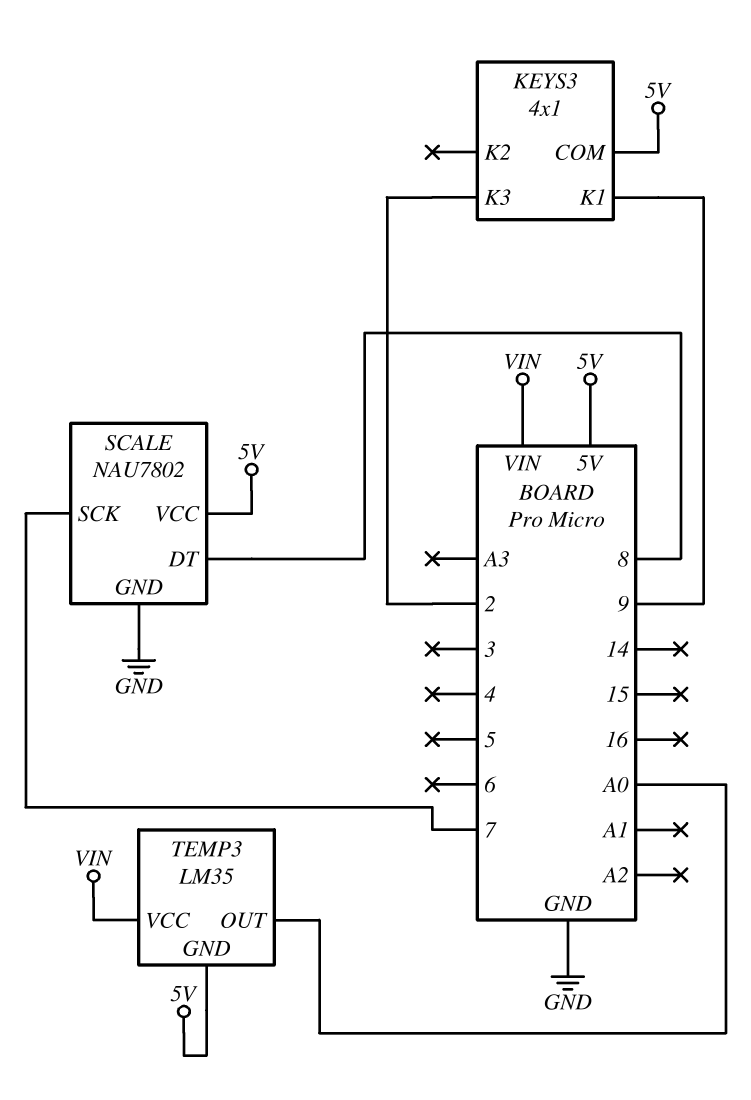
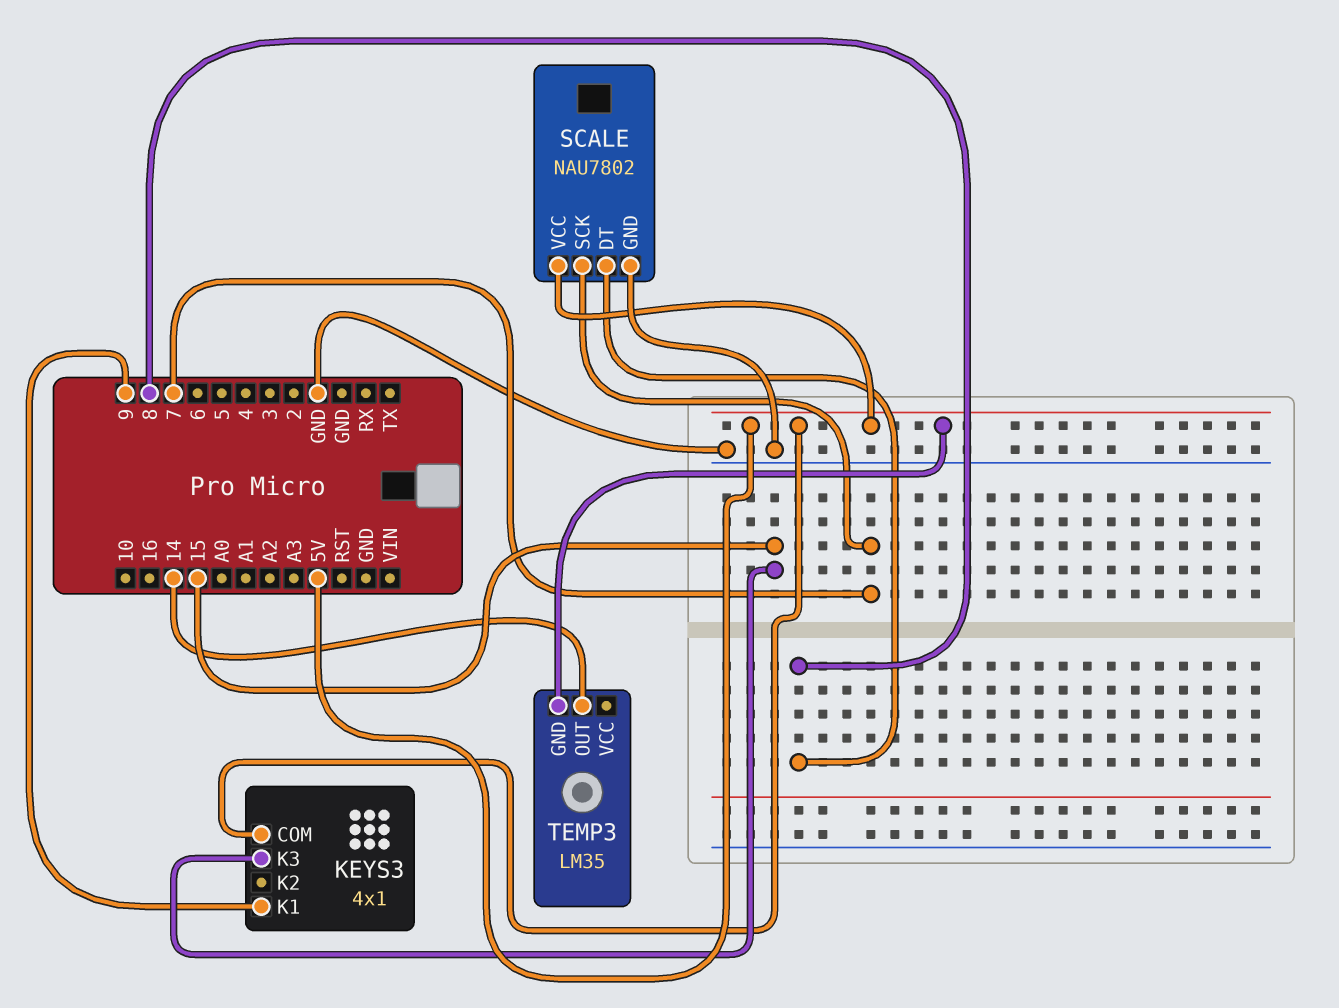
KEYS3 pin K3: 2 -> 15
TEMP3 pin OUT: A0 -> 14
TEMP3 pin VCC: VIN -> none

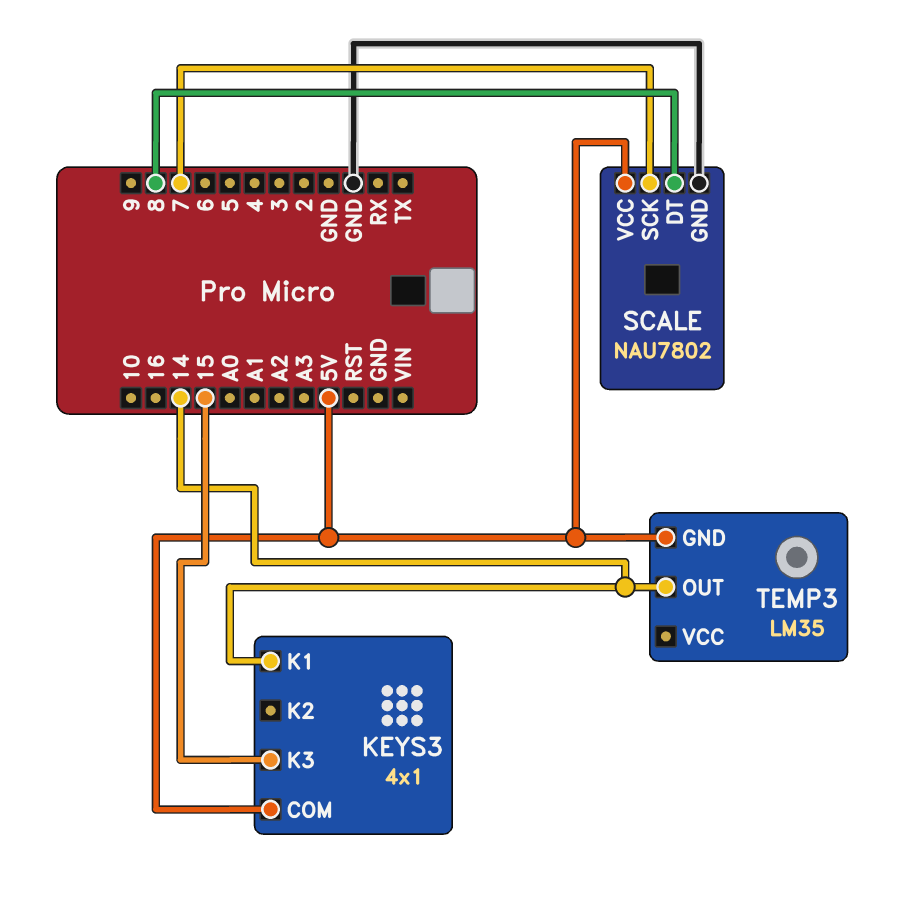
KEYS3 pin K1: 9 -> 14

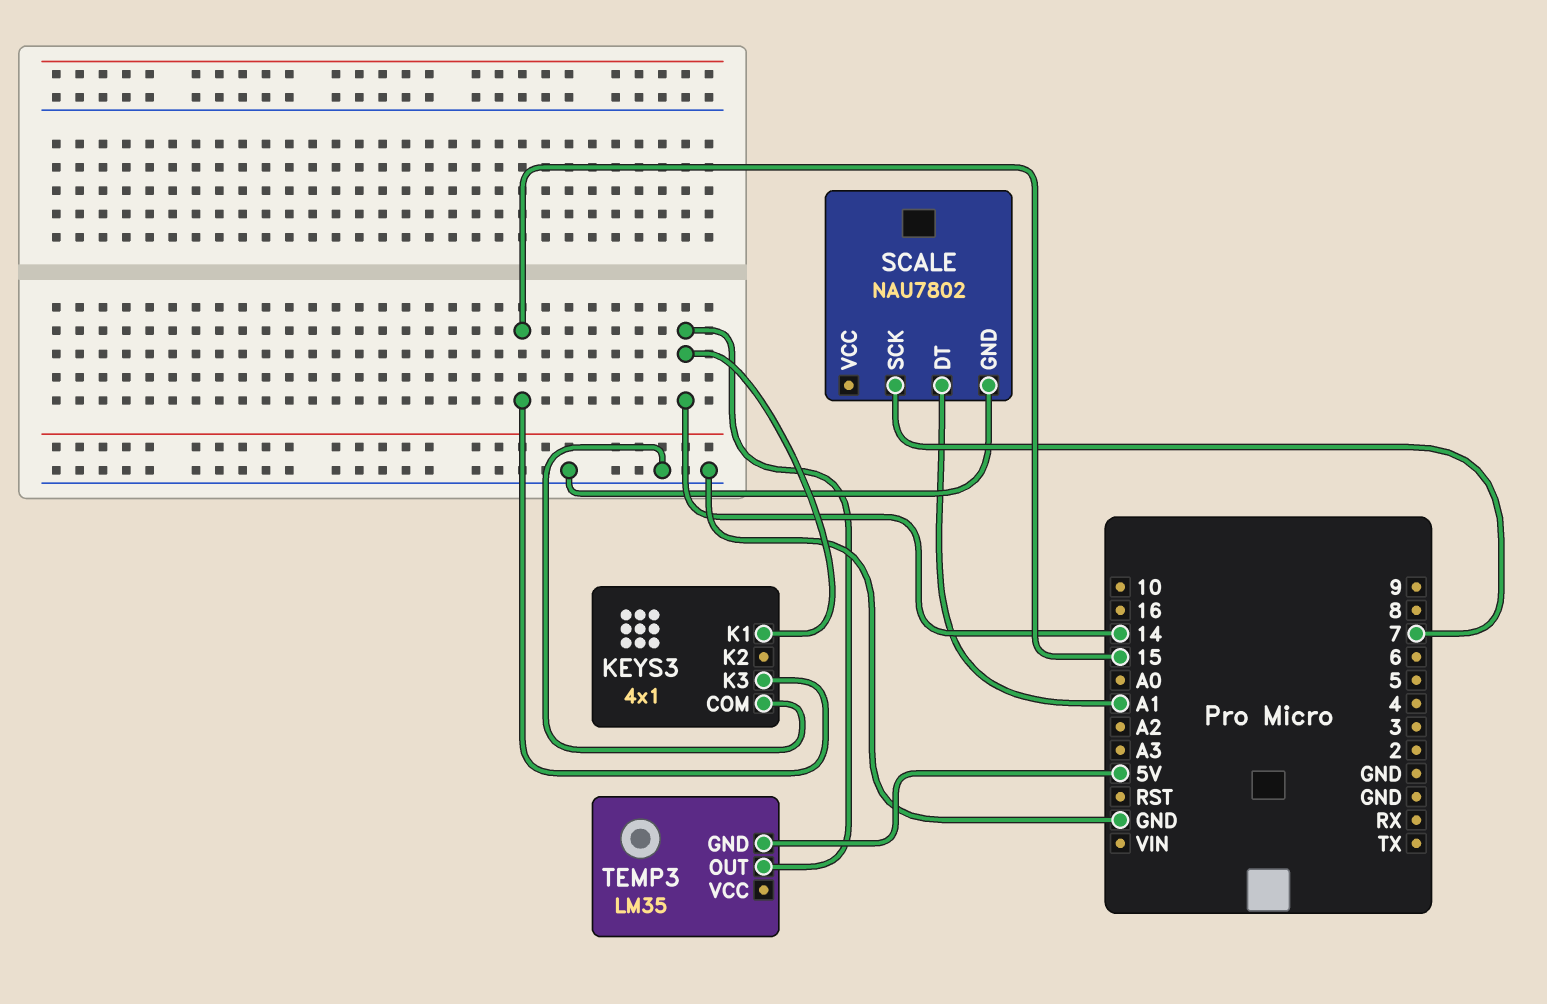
KEYS3 pin COM: 5V -> GND
SCALE pin DT: 8 -> A1
SCALE pin VCC: 5V -> none

